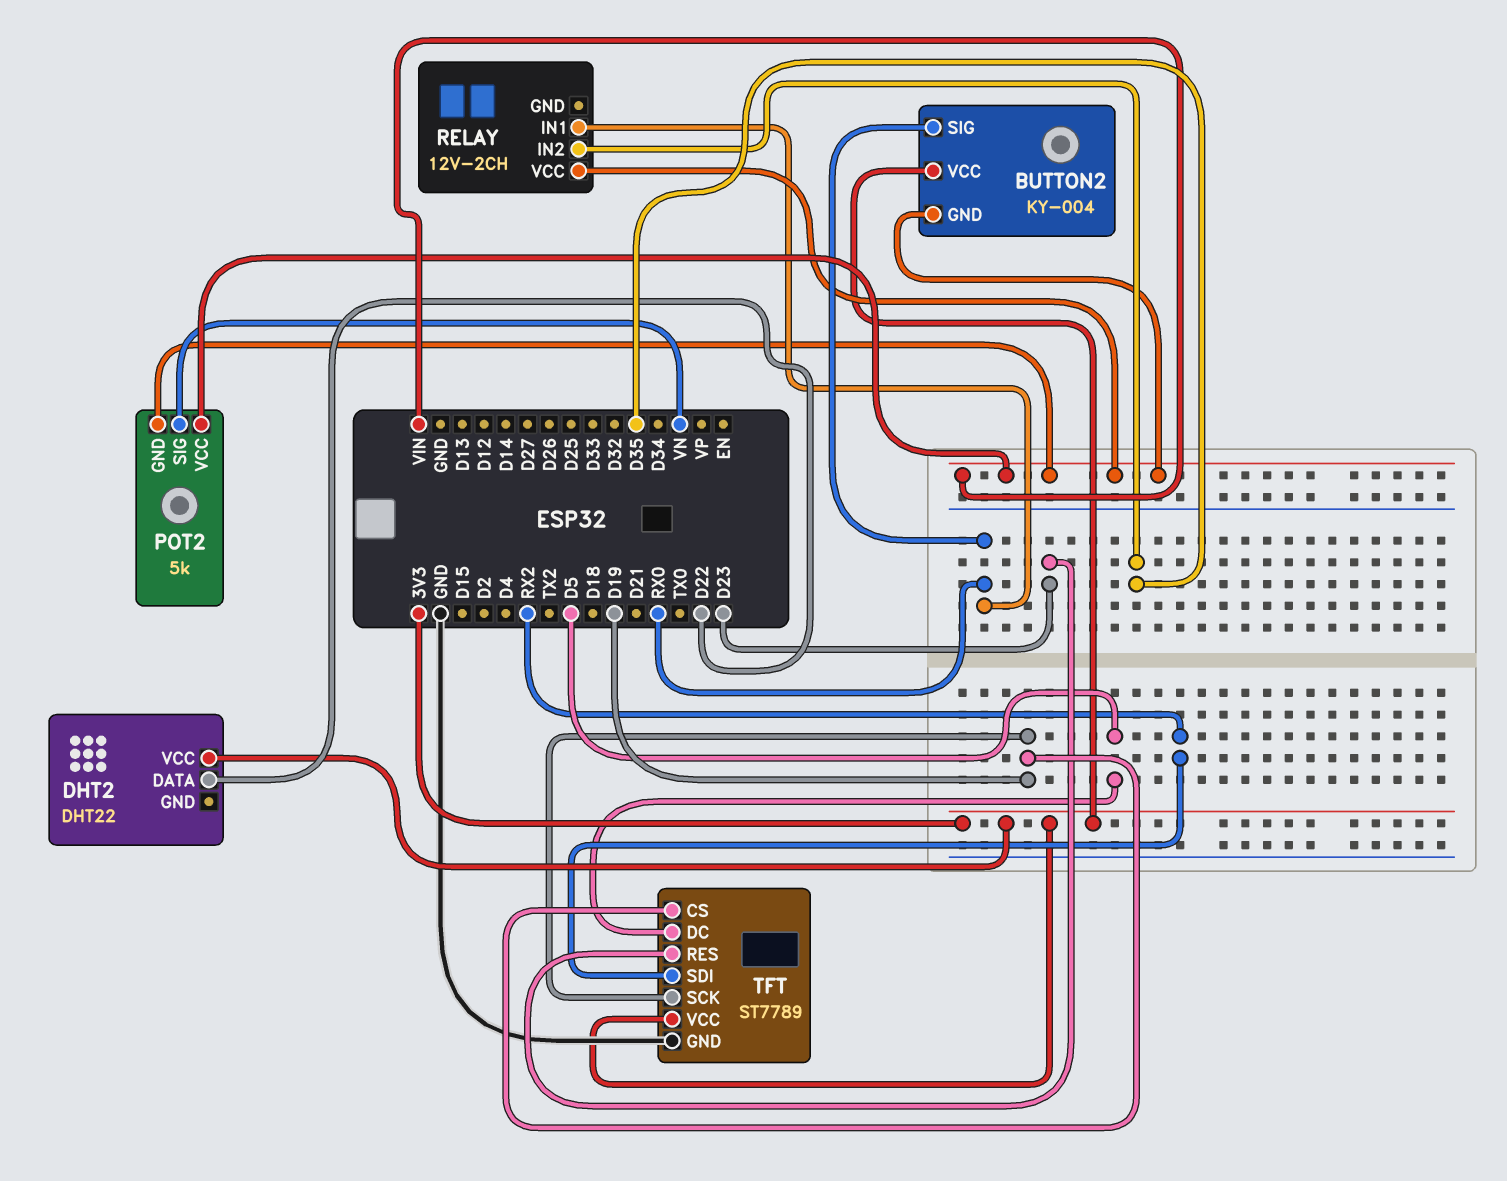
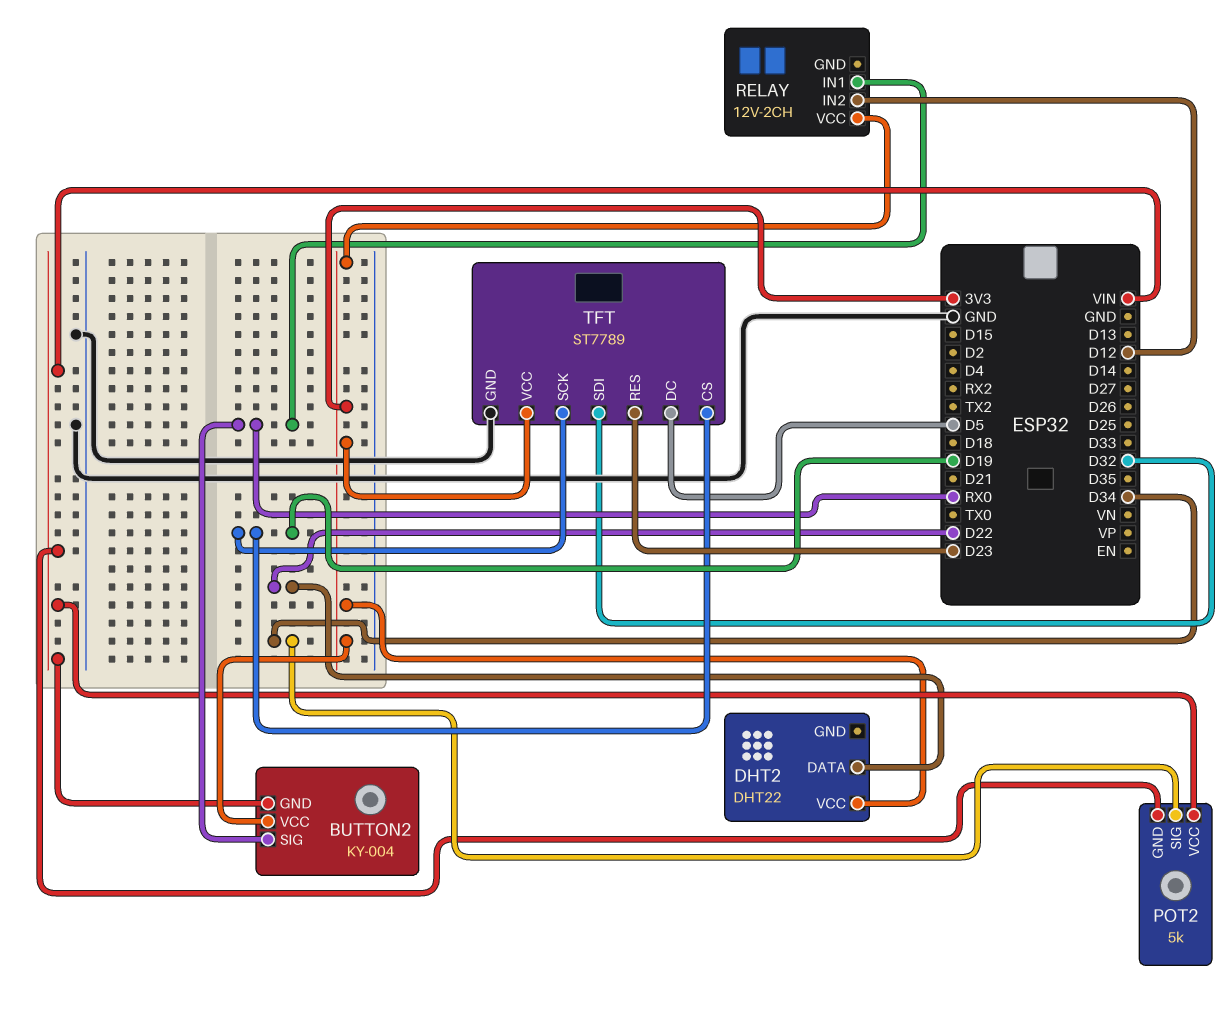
POT2 pin SIG: VN -> D34
RELAY pin IN2: D35 -> D12
RELAY pin VCC: VIN -> 3V3
TFT pin SDI: RX2 -> D32

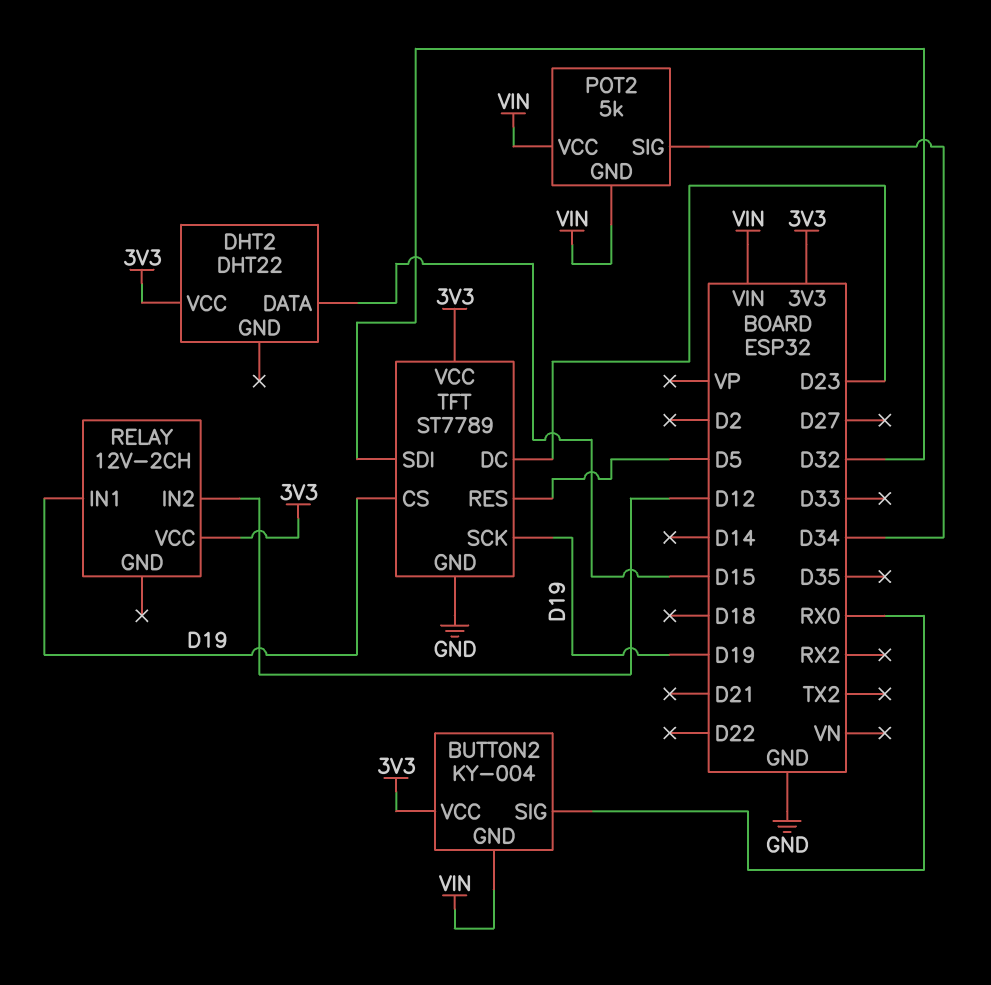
DHT2 pin DATA: D22 -> D15
RELAY pin IN1: RX0 -> D19
TFT pin DC: D5 -> D23
TFT pin RES: D23 -> D5

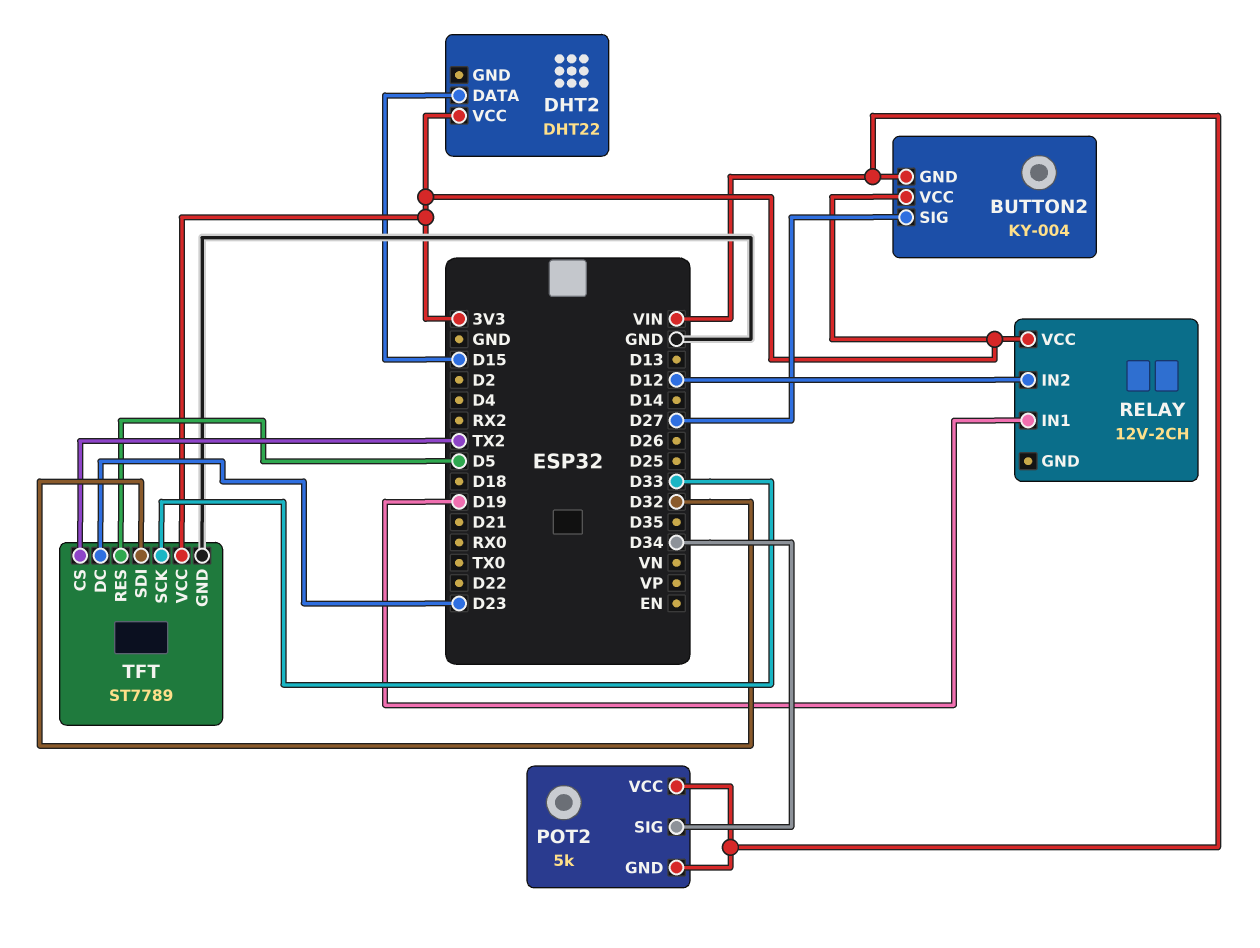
BUTTON2 pin SIG: RX0 -> D27
TFT pin CS: D19 -> TX2
TFT pin SCK: D19 -> D33

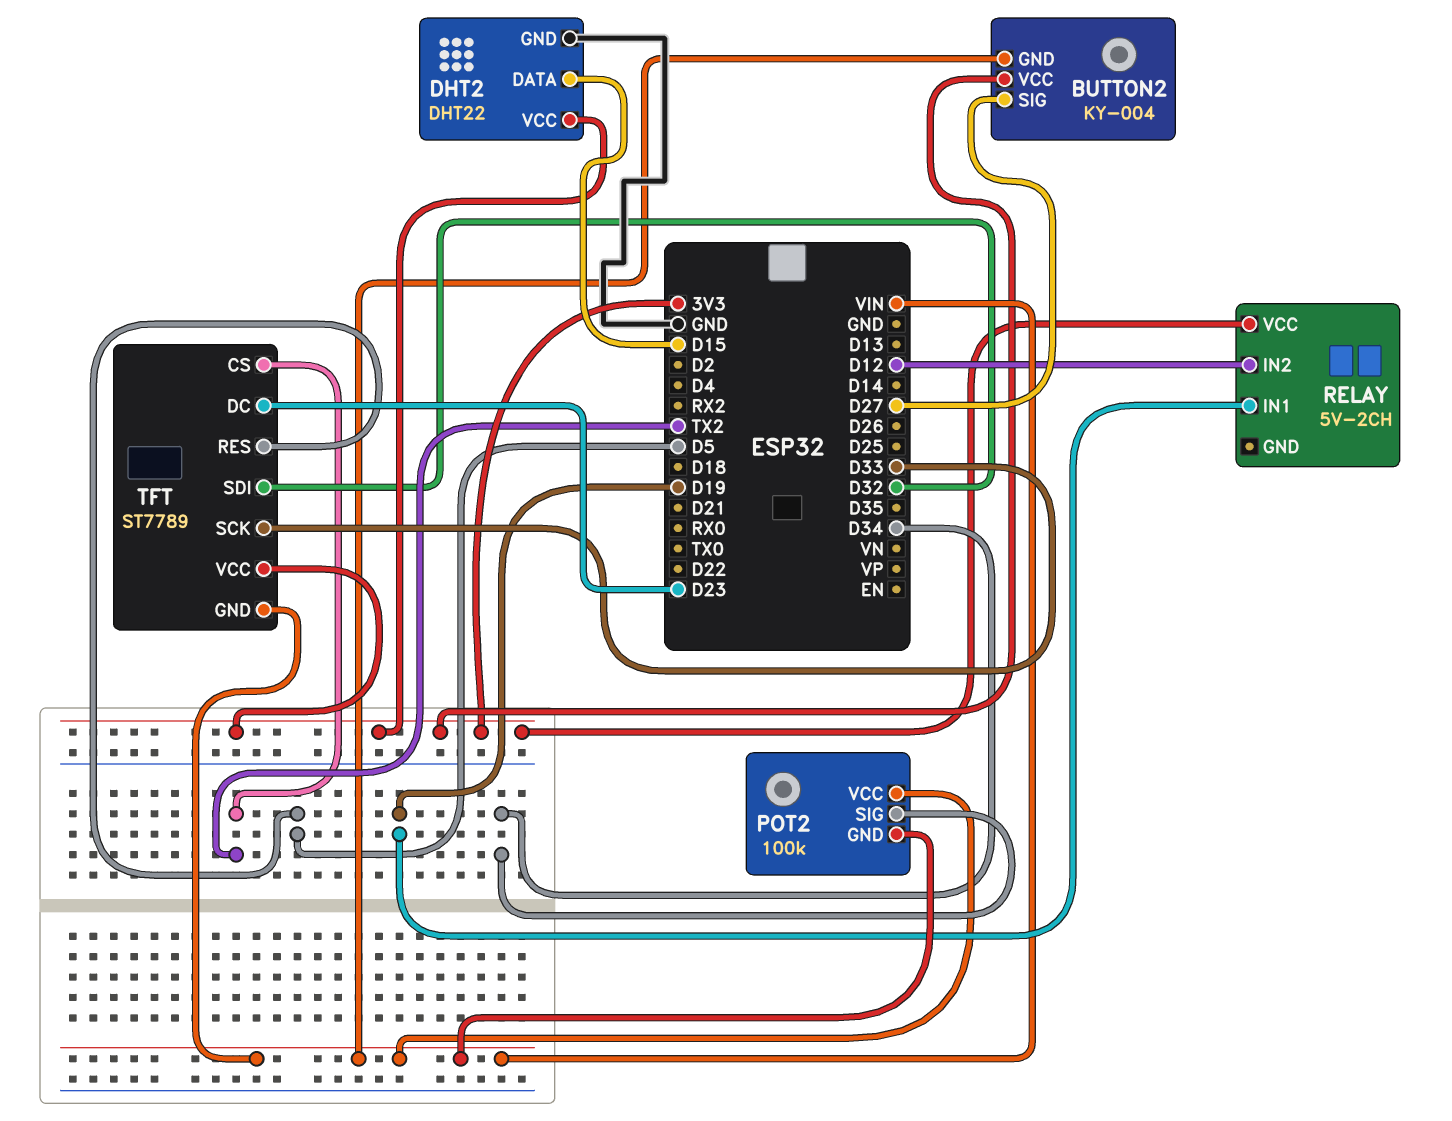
DHT2 pin GND: none -> GND
POT2: 5k -> 100k
RELAY: 12V-2CH -> 5V-2CH
TFT pin GND: GND -> VIN

